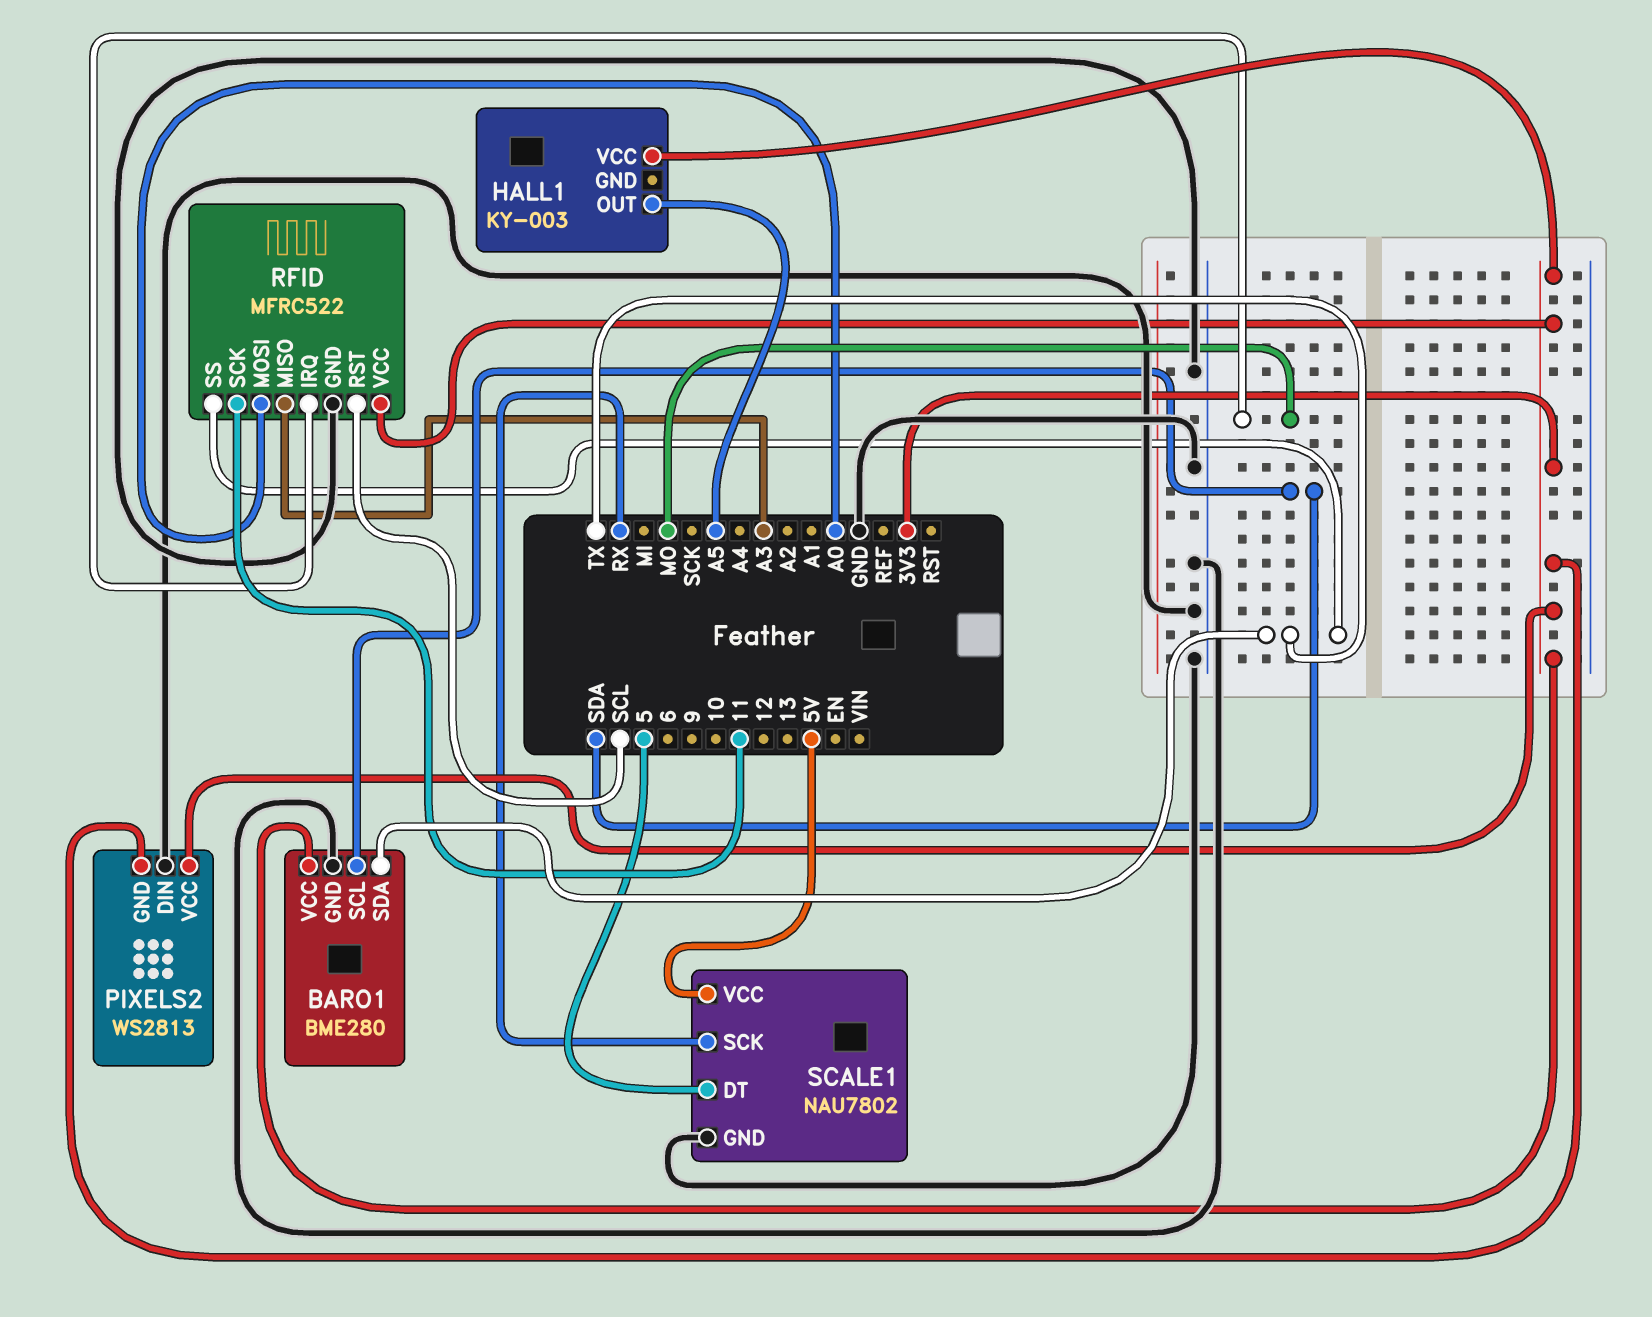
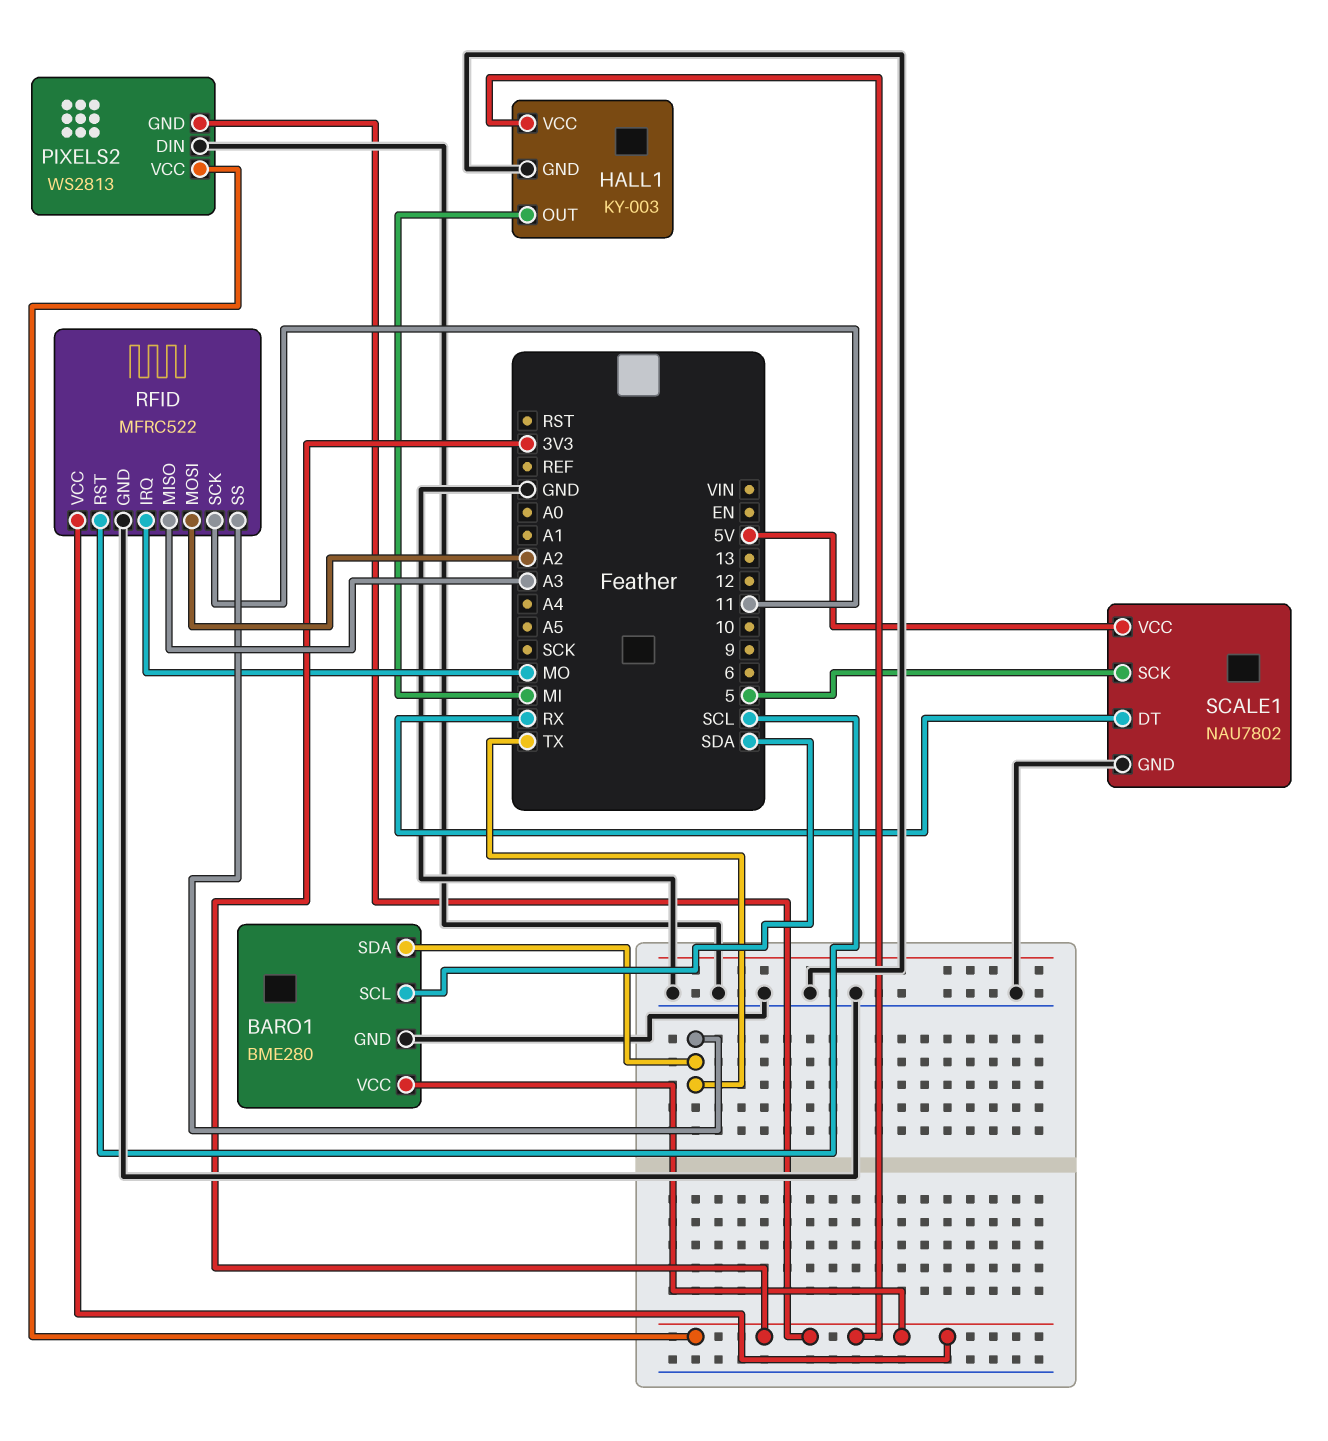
HALL1 pin GND: none -> GND
HALL1 pin OUT: A5 -> MI
RFID pin MOSI: A0 -> A2
SCALE1 pin DT: 5 -> RX
SCALE1 pin SCK: RX -> 5

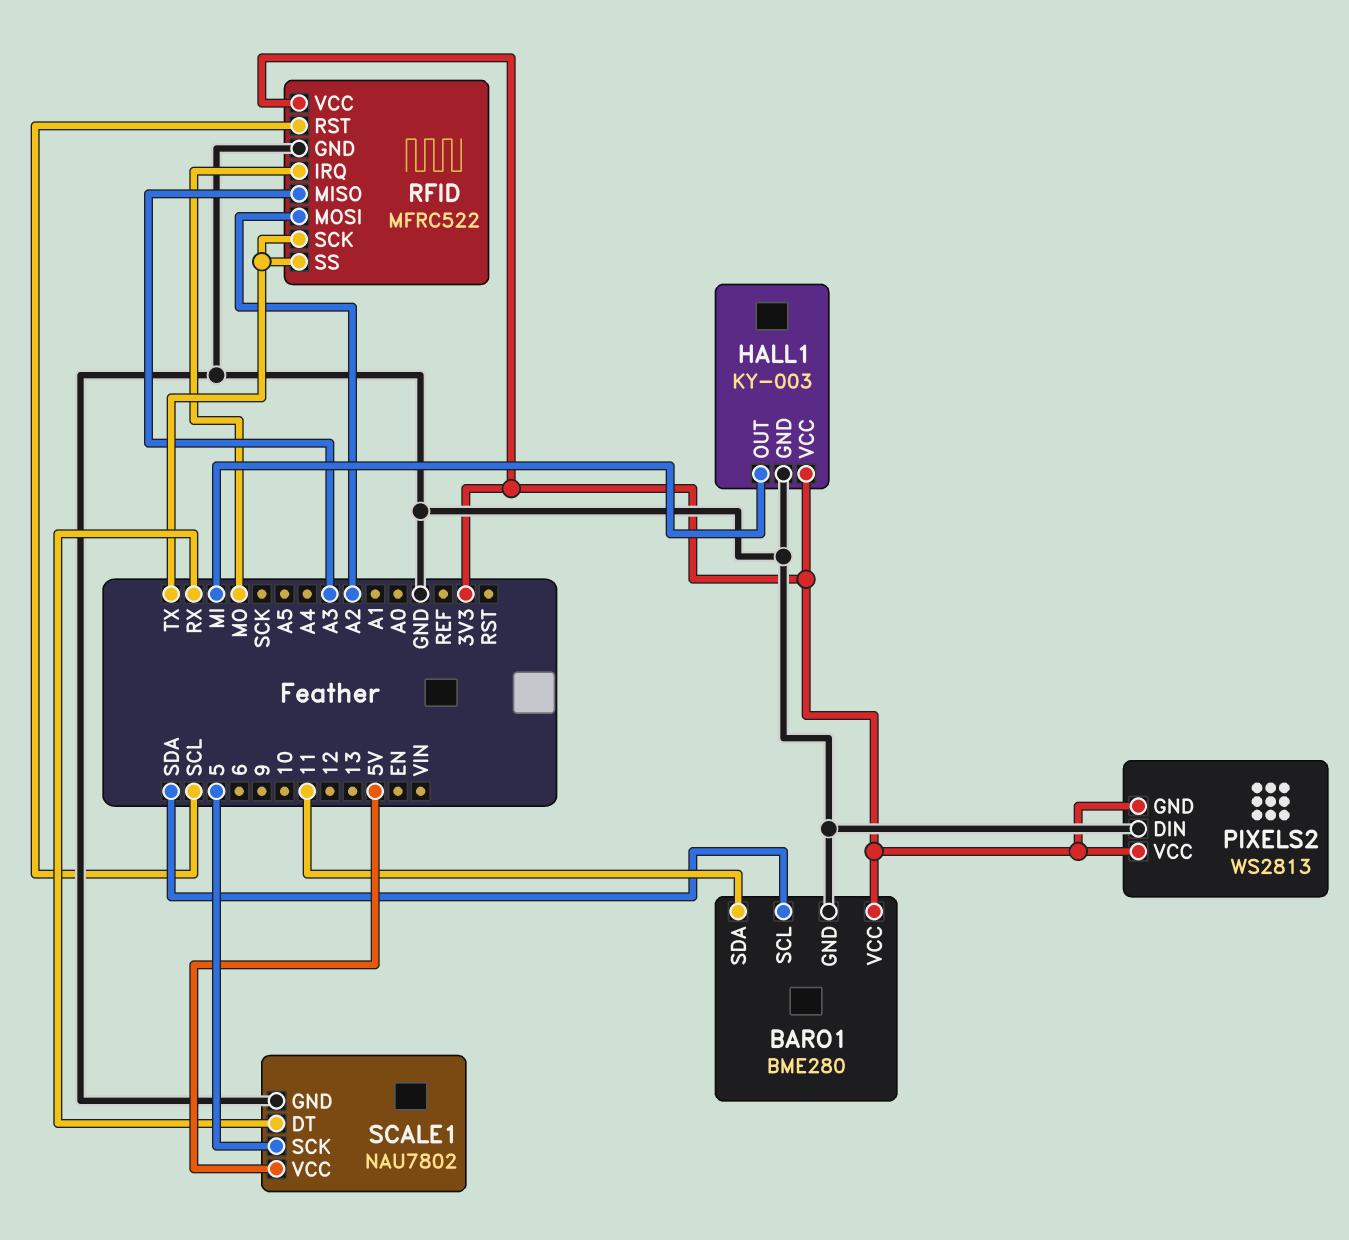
BARO1 pin SDA: TX -> 11
RFID pin SCK: 11 -> TX

